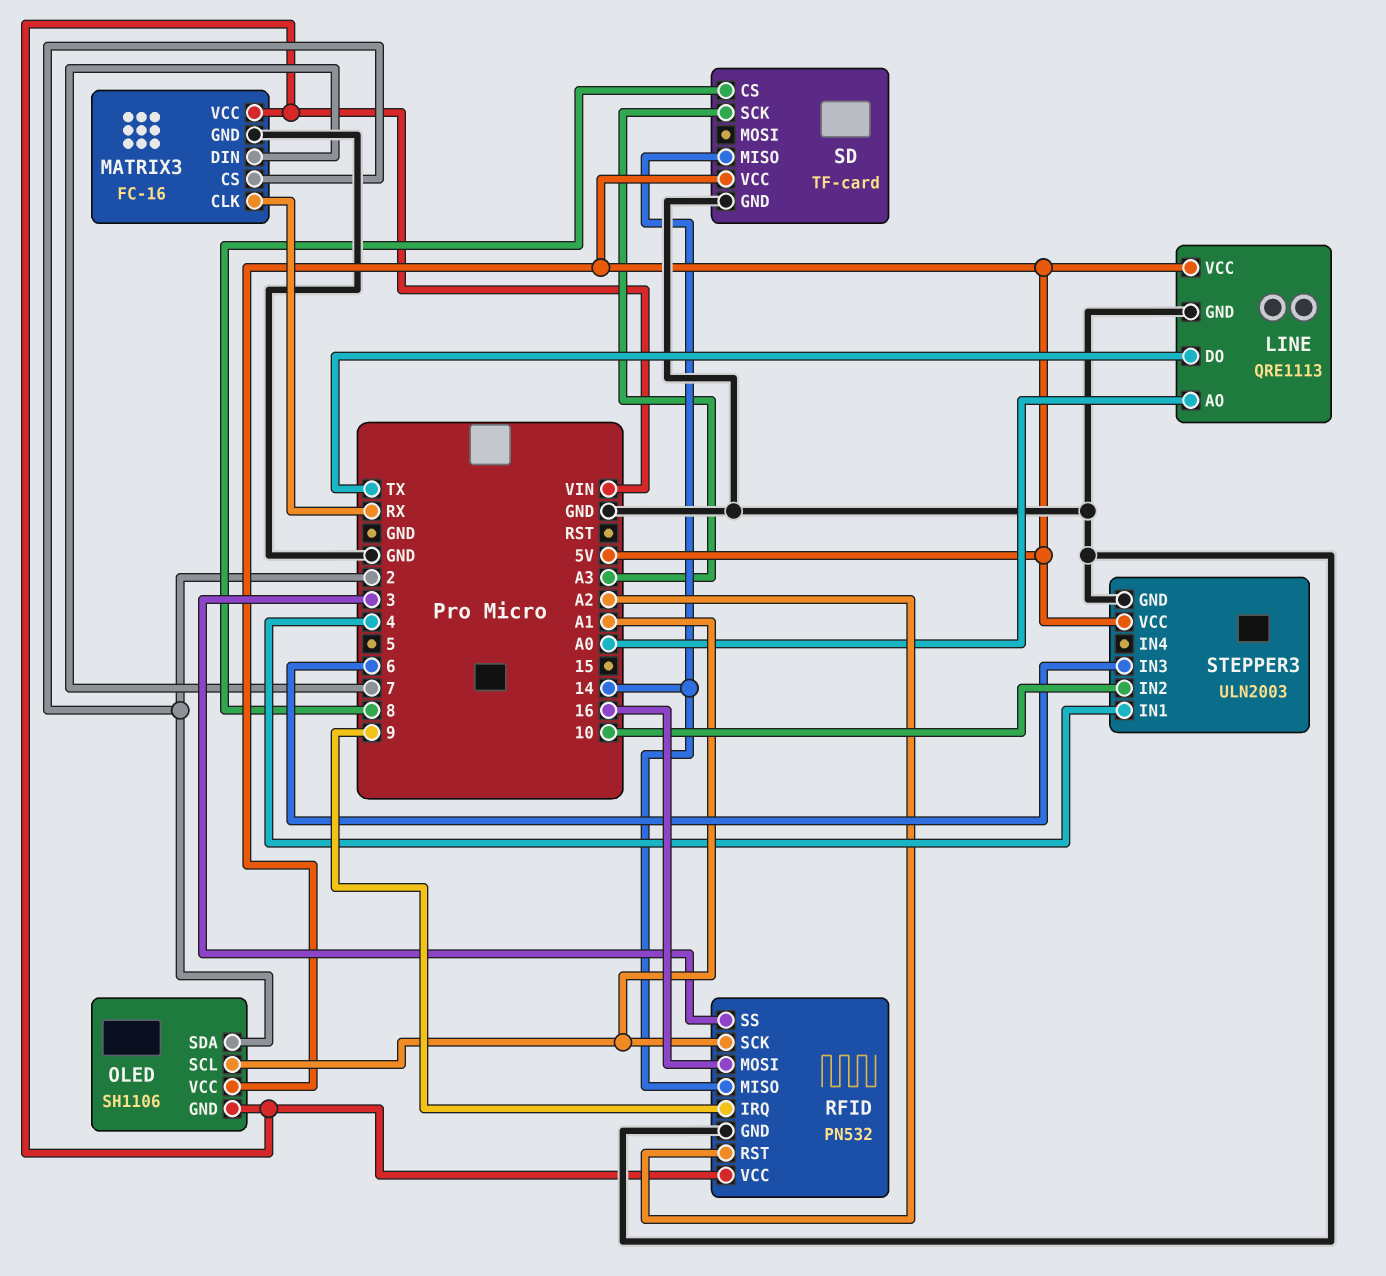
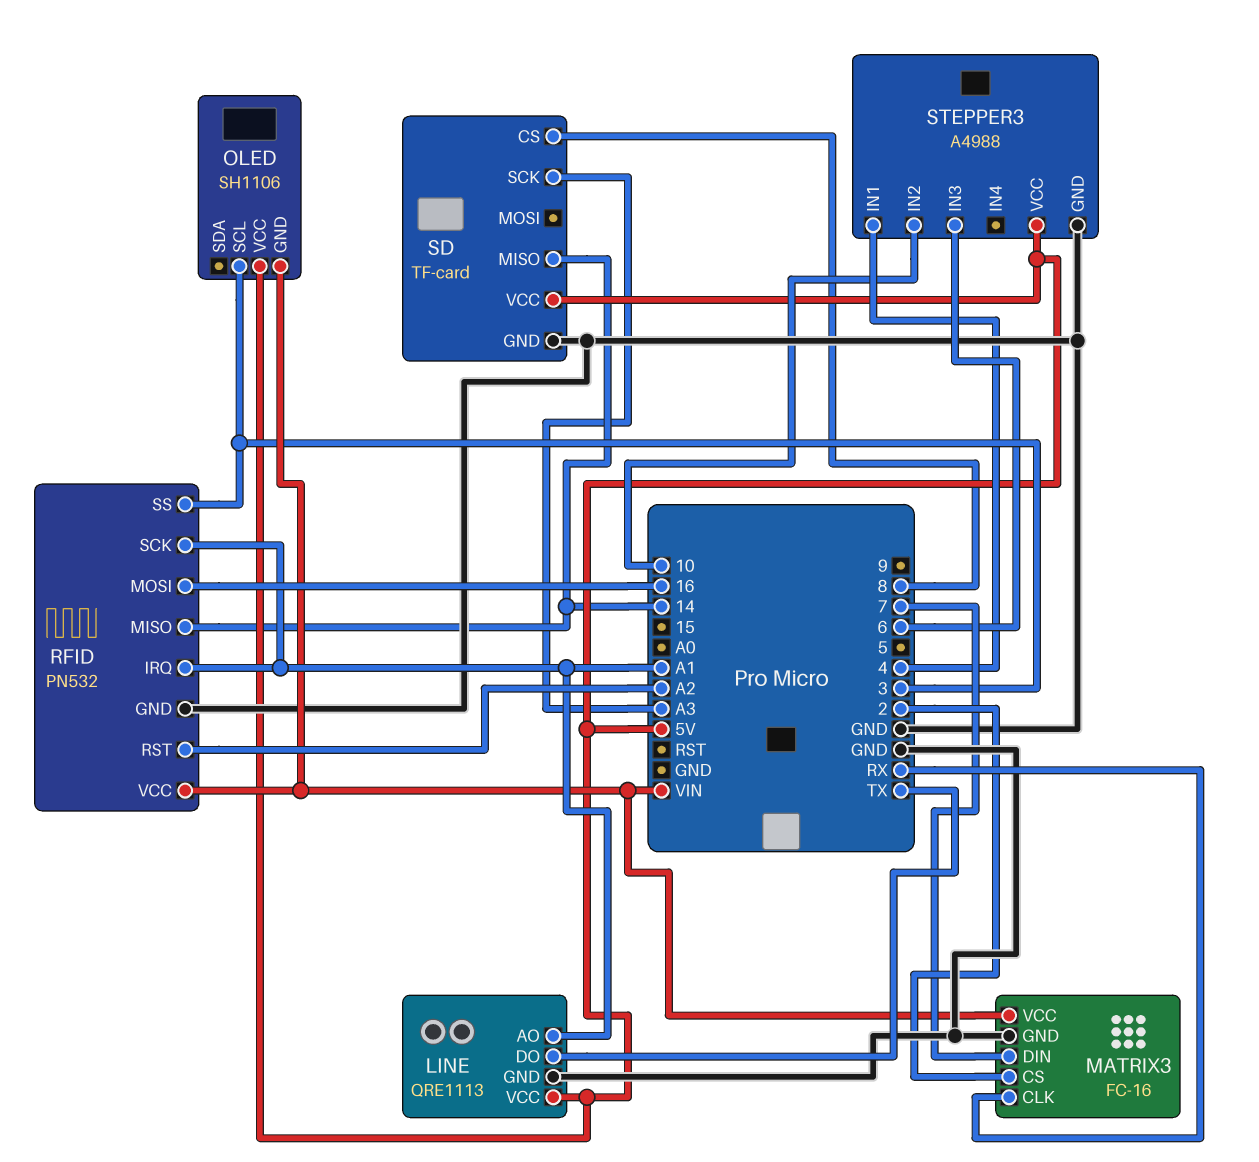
LINE pin AO: A0 -> A1
OLED pin SCL: A1 -> 3
OLED pin SDA: 2 -> none
RFID pin IRQ: 9 -> A1
STEPPER3: ULN2003 -> A4988

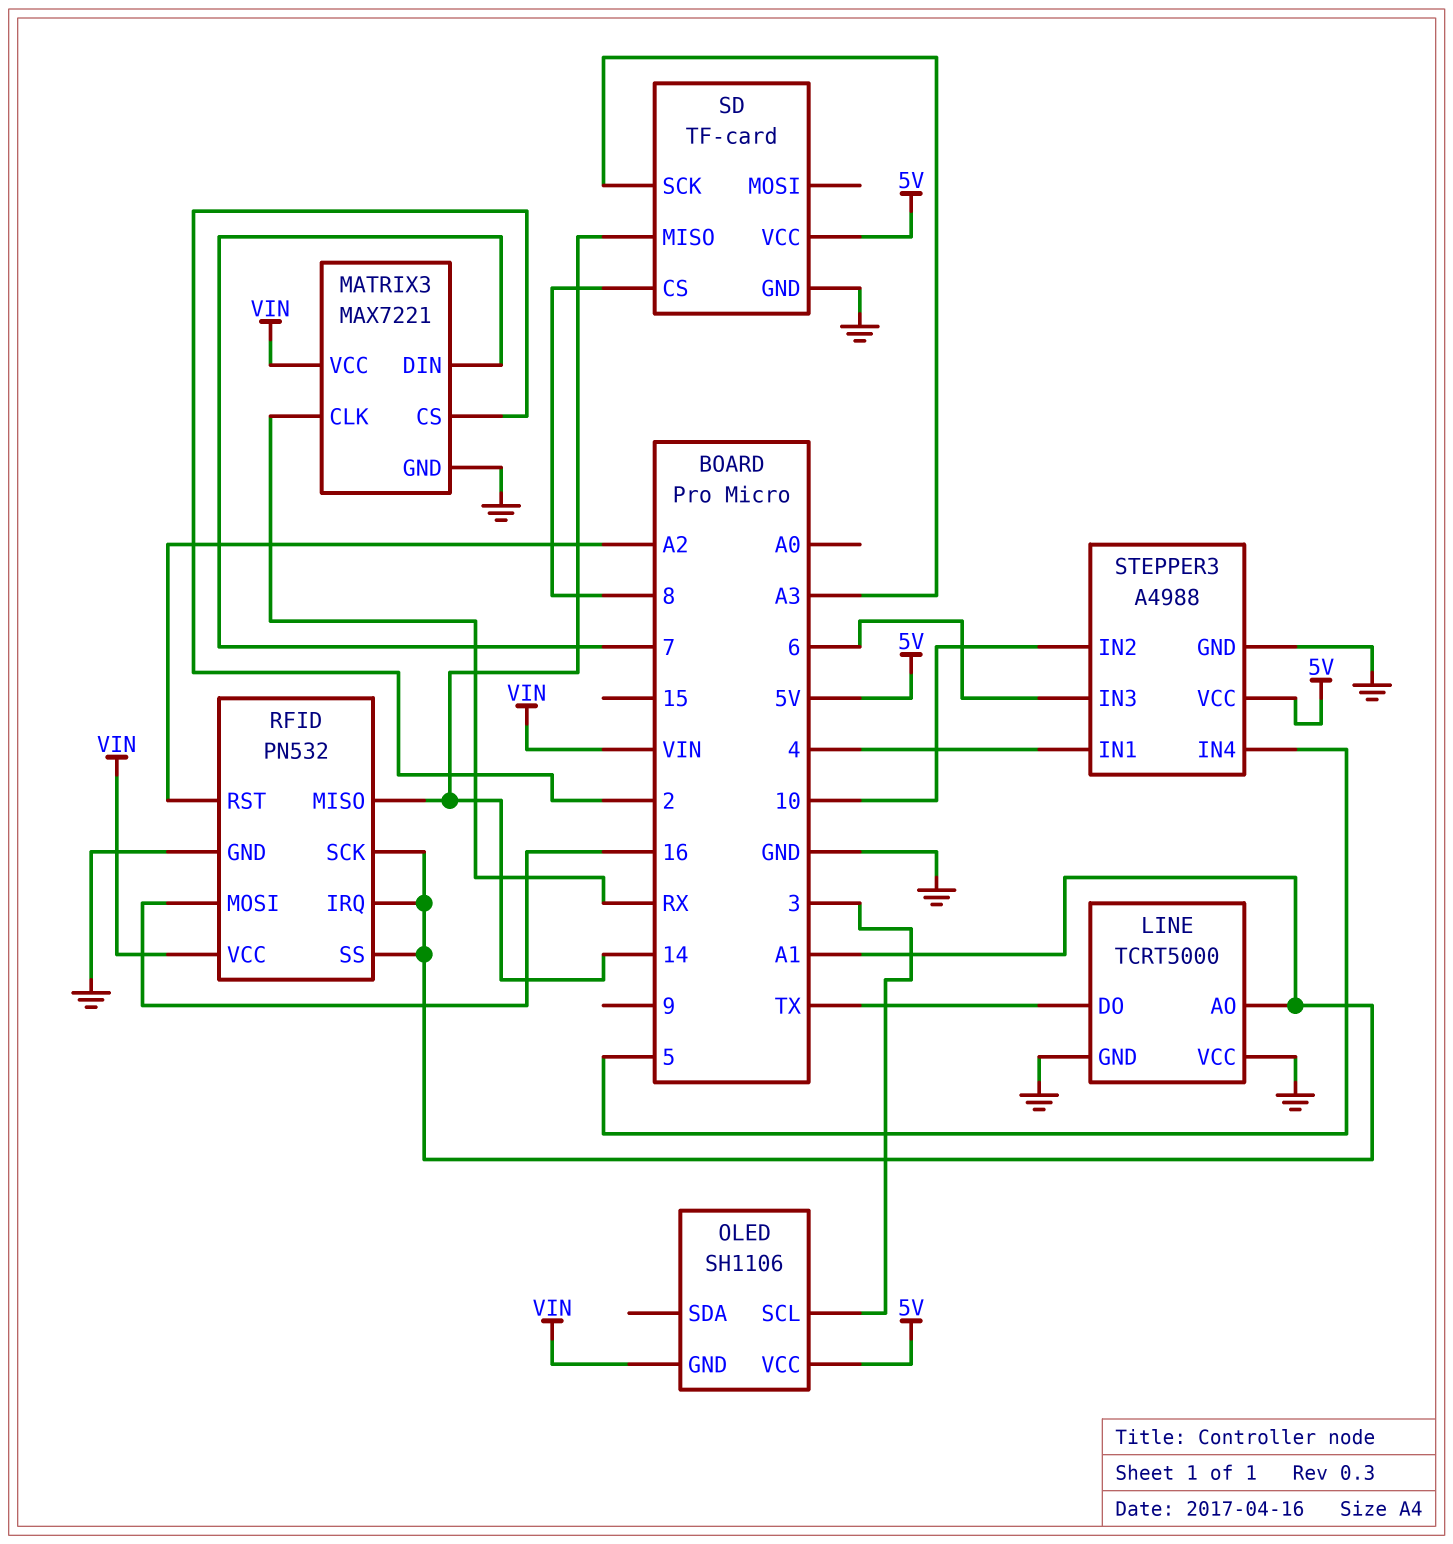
LINE: QRE1113 -> TCRT5000
LINE pin VCC: 5V -> GND
MATRIX3: FC-16 -> MAX7221
RFID pin SS: 3 -> A1
STEPPER3 pin IN4: none -> 5

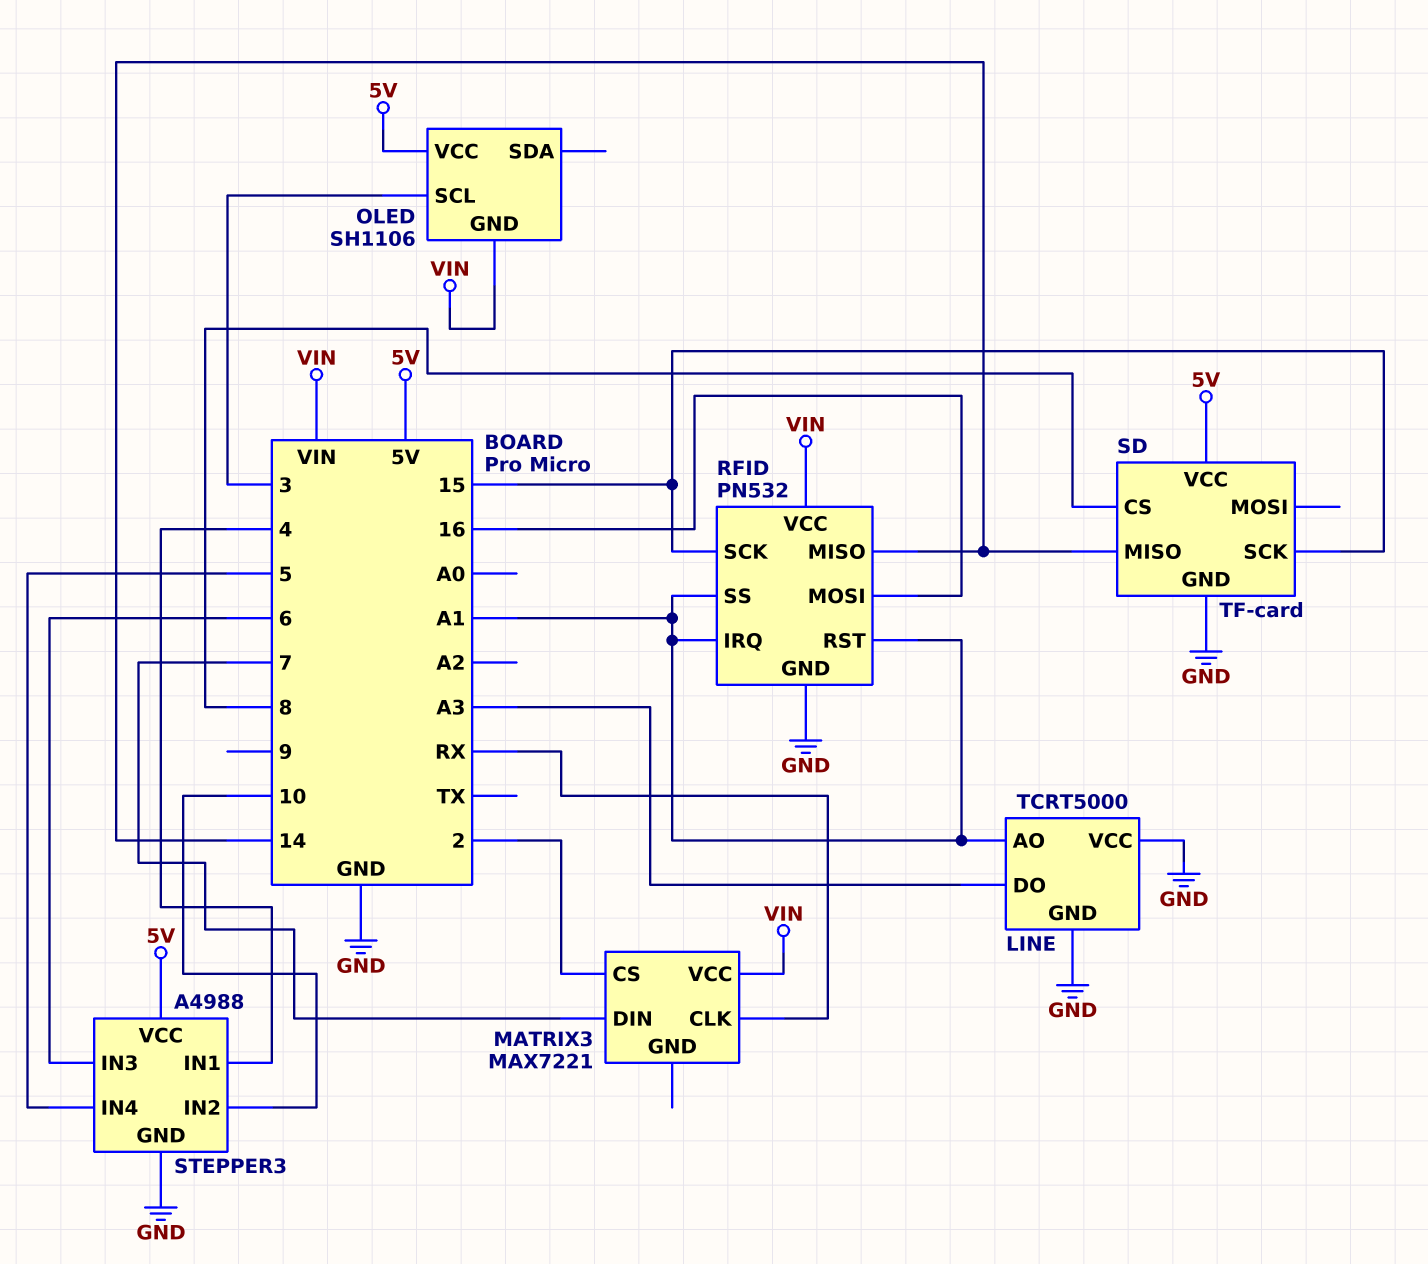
LINE pin DO: TX -> A3
MATRIX3 pin GND: GND -> none
RFID pin RST: A2 -> A1
RFID pin SCK: A1 -> 15
SD pin SCK: A3 -> 15

